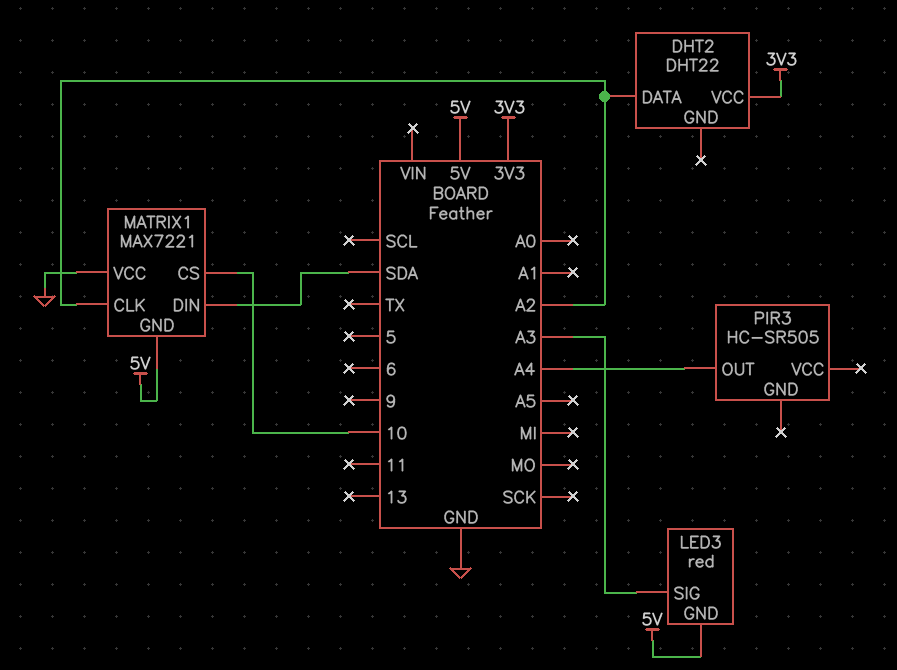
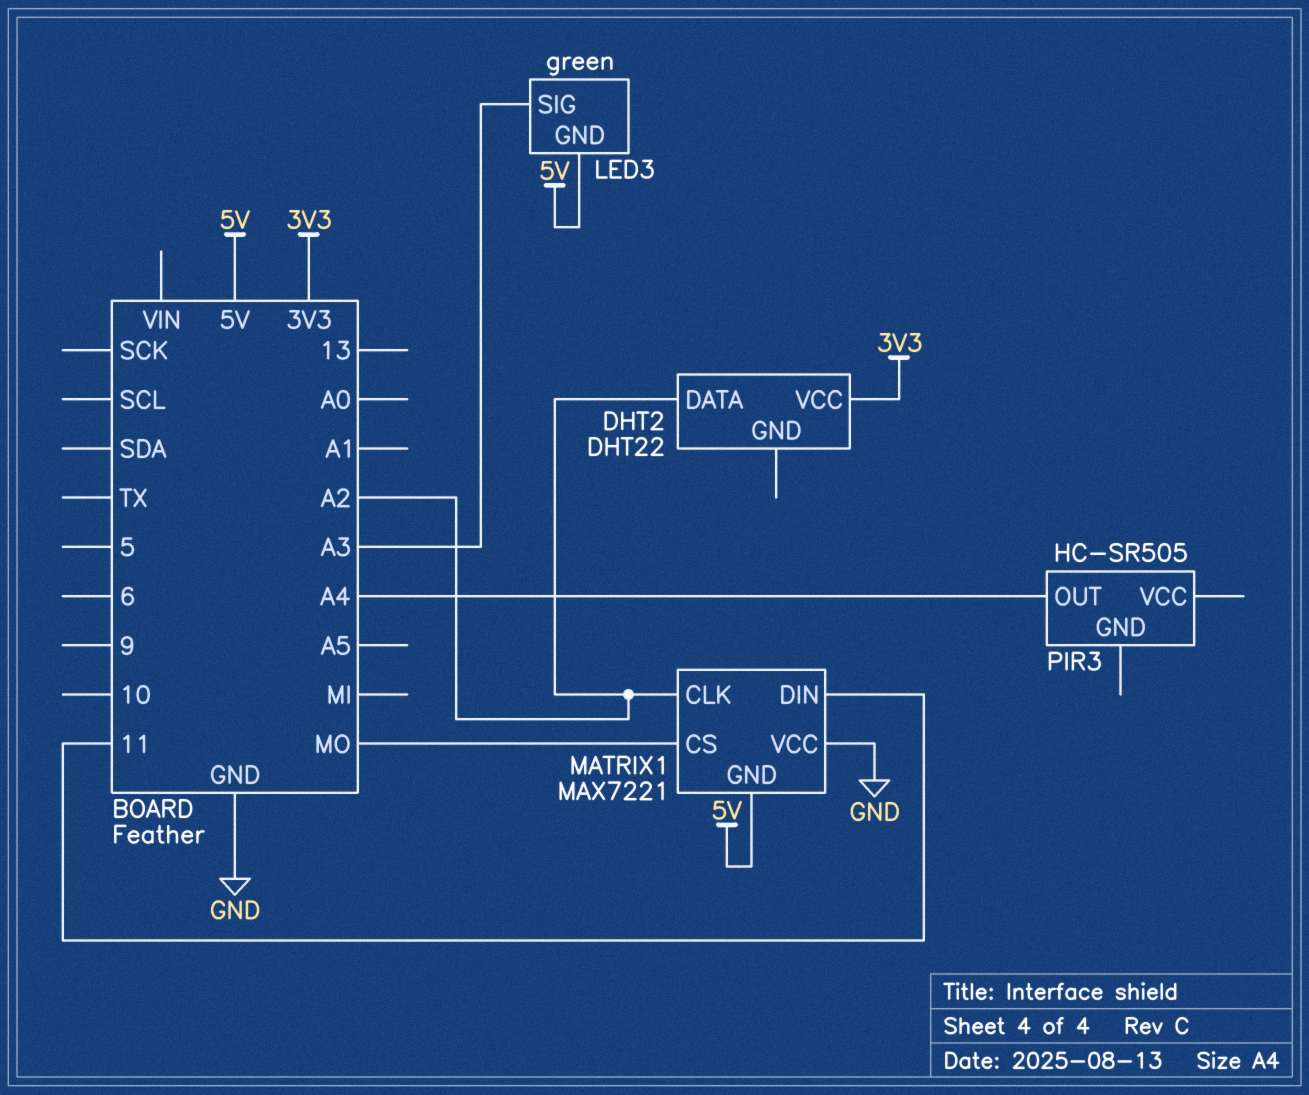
LED3: red -> green
MATRIX1 pin CS: 10 -> MO
MATRIX1 pin DIN: SDA -> 11

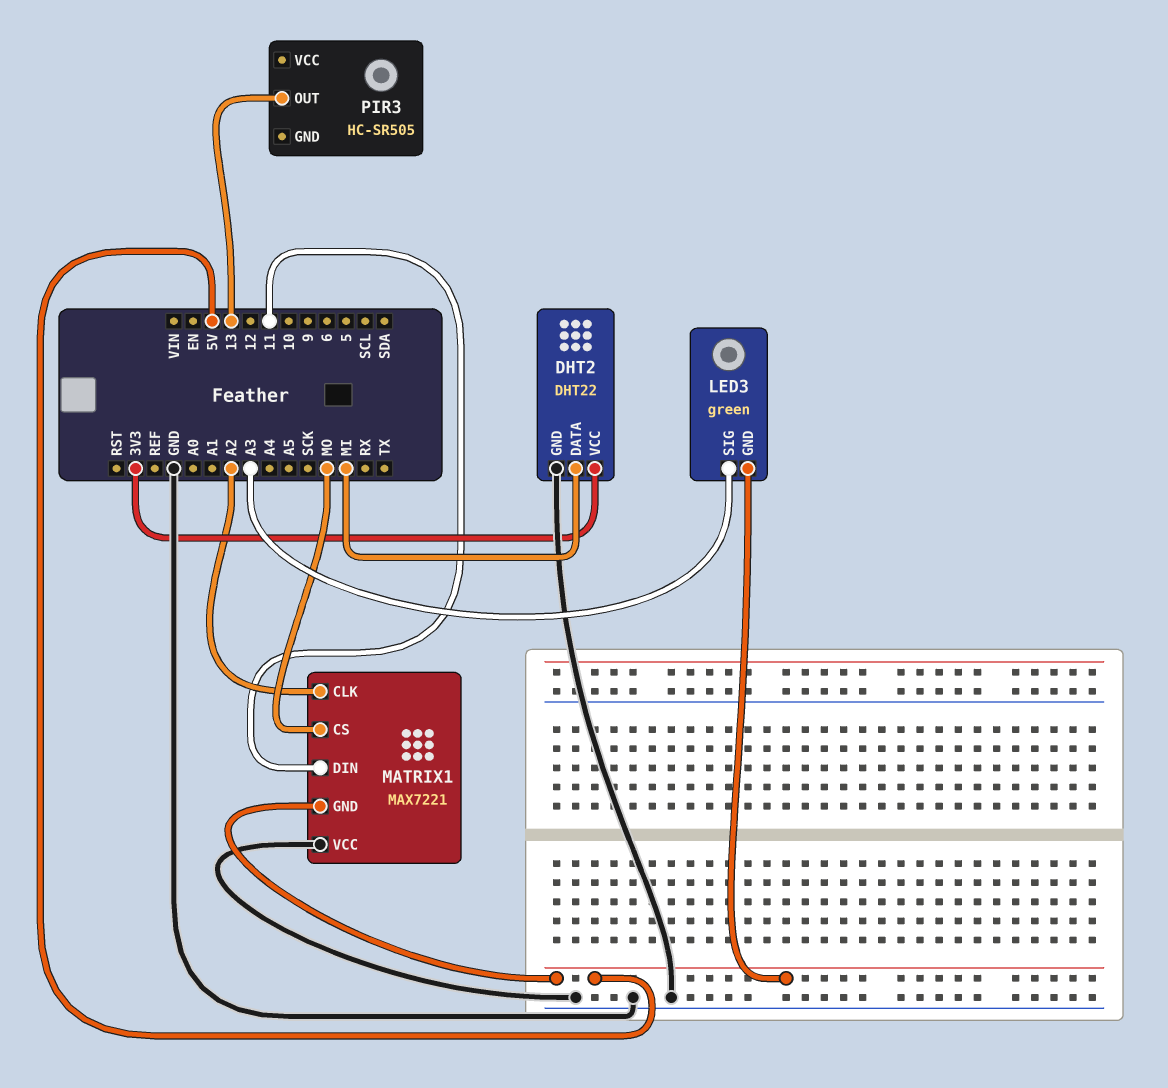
DHT2 pin DATA: A2 -> MI
DHT2 pin GND: none -> GND
PIR3 pin OUT: A4 -> 13

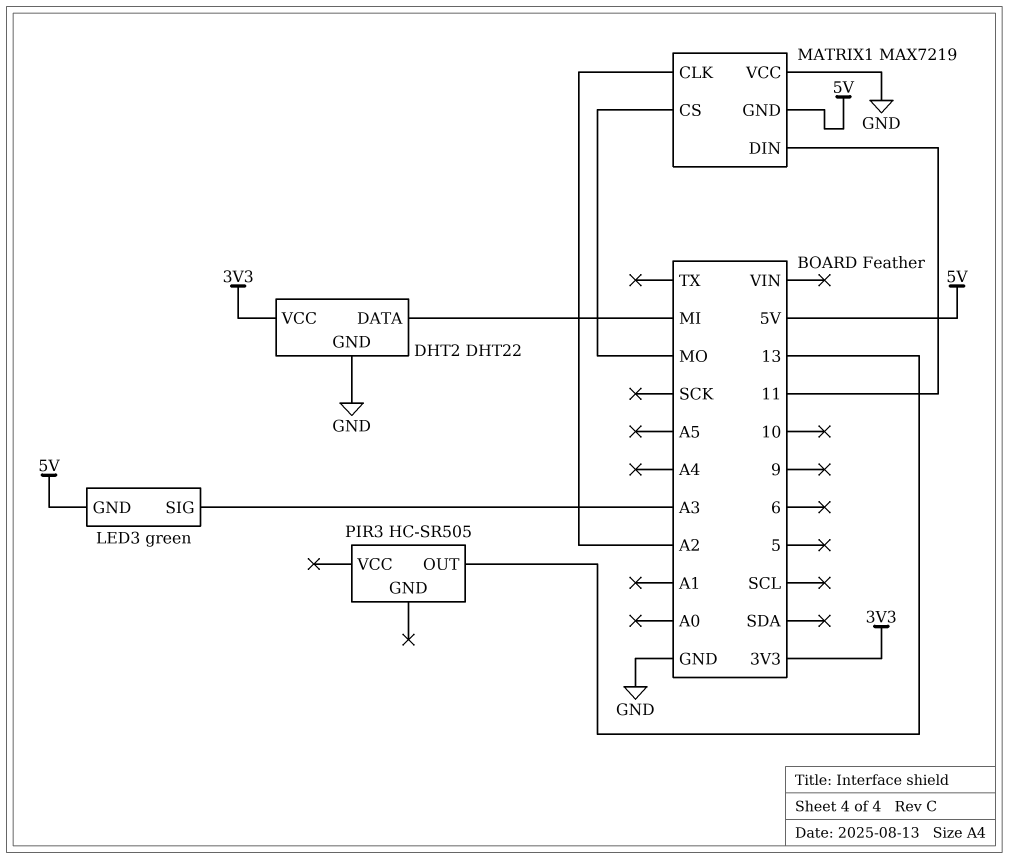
MATRIX1: MAX7221 -> MAX7219

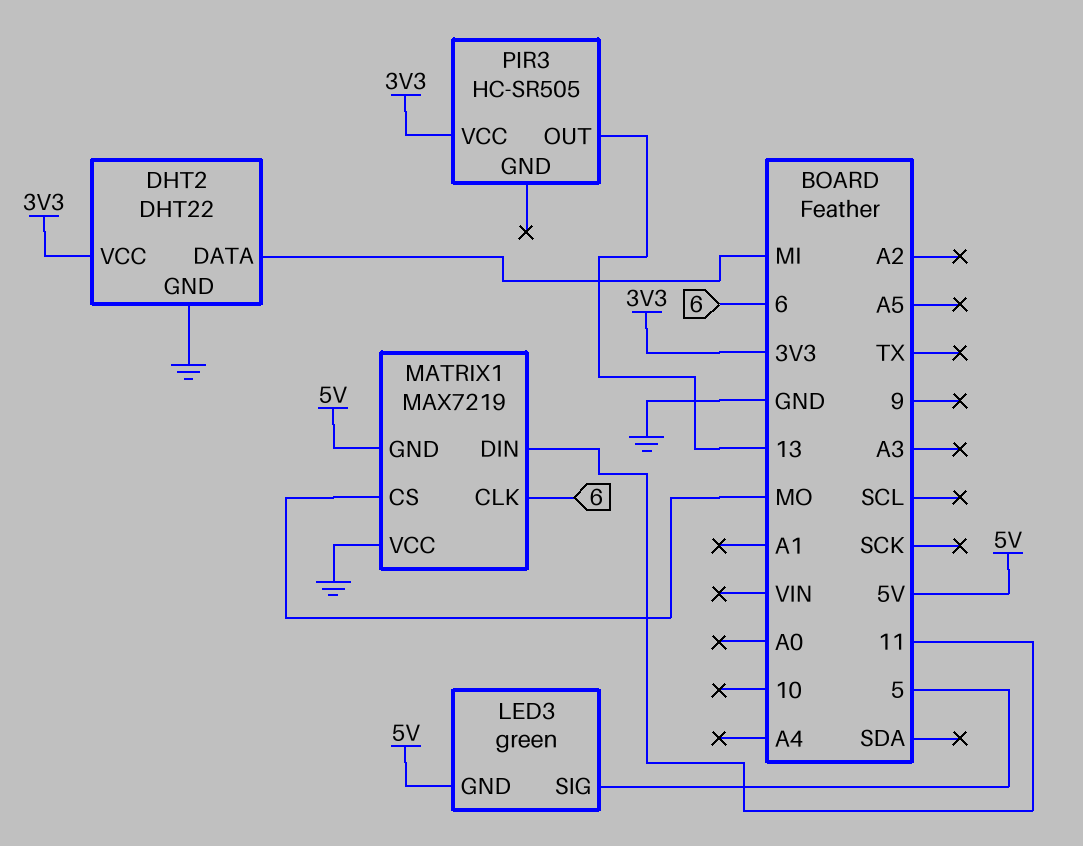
LED3 pin SIG: A3 -> 5
MATRIX1 pin CLK: A2 -> 6
PIR3 pin VCC: none -> 3V3

